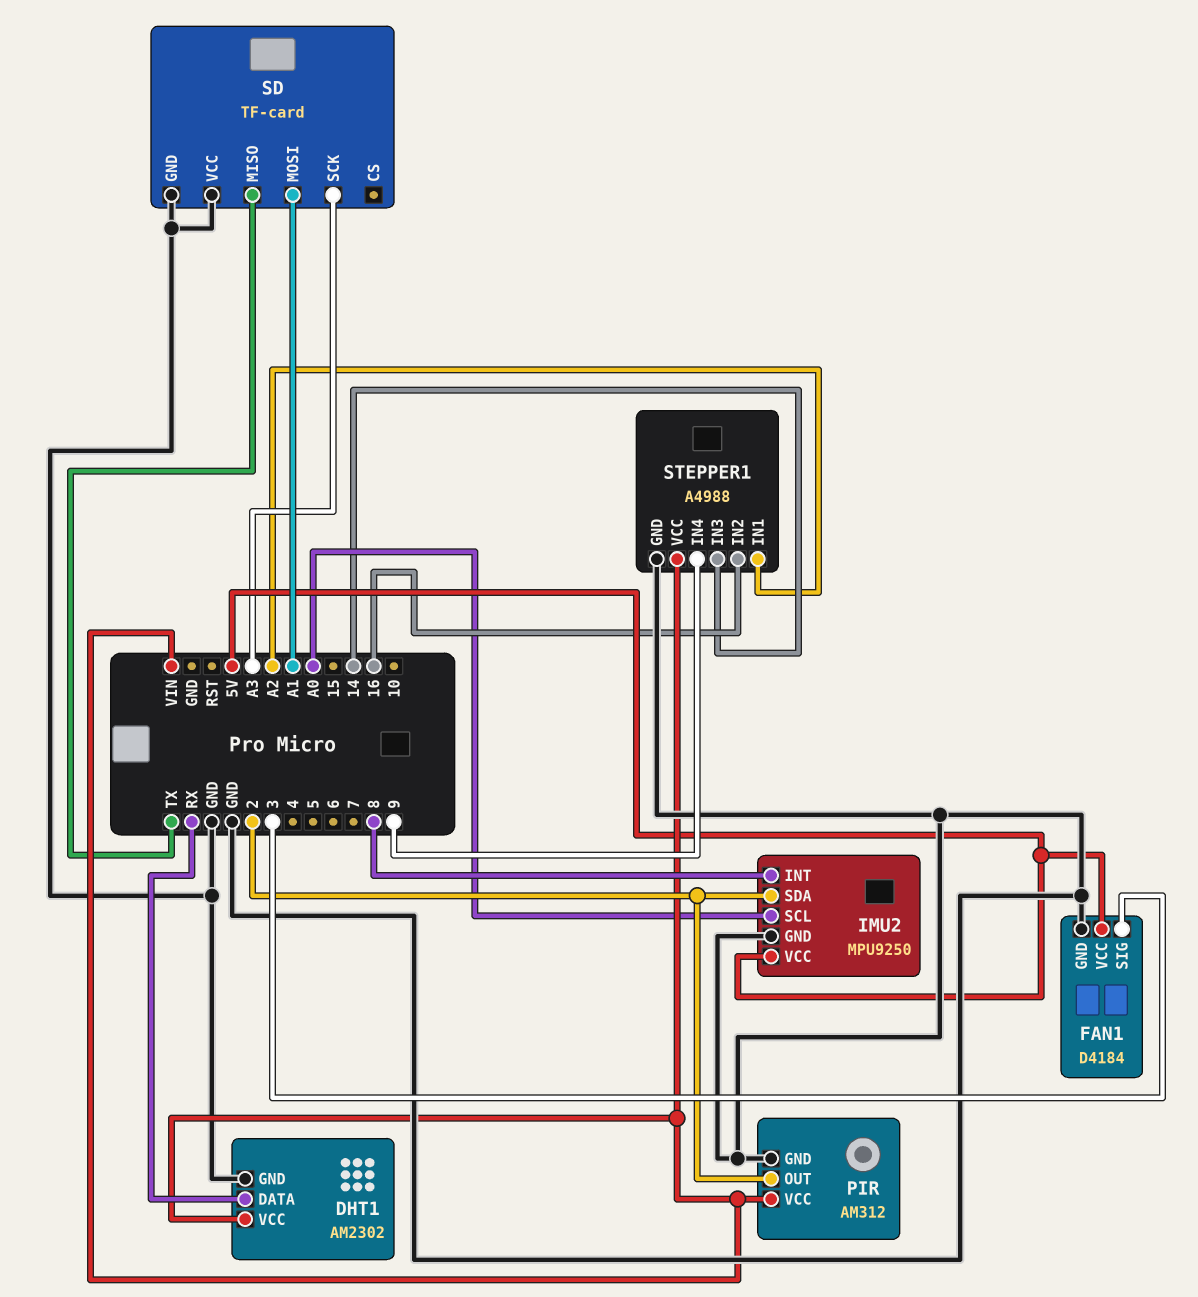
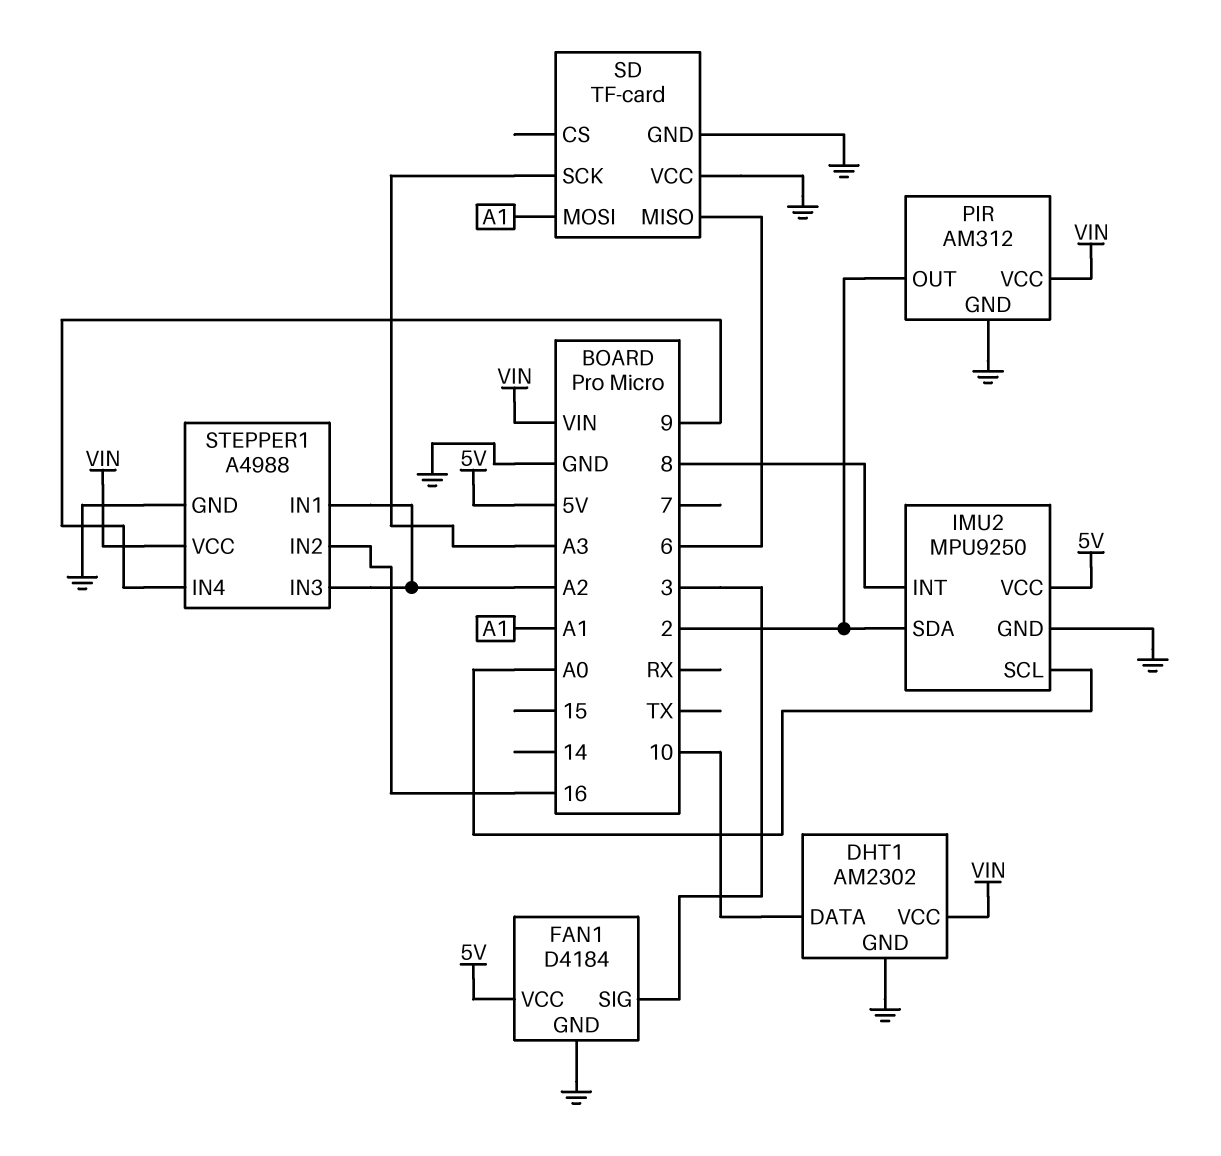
DHT1 pin DATA: RX -> 10
SD pin MISO: TX -> 6
STEPPER1 pin IN3: 14 -> A2

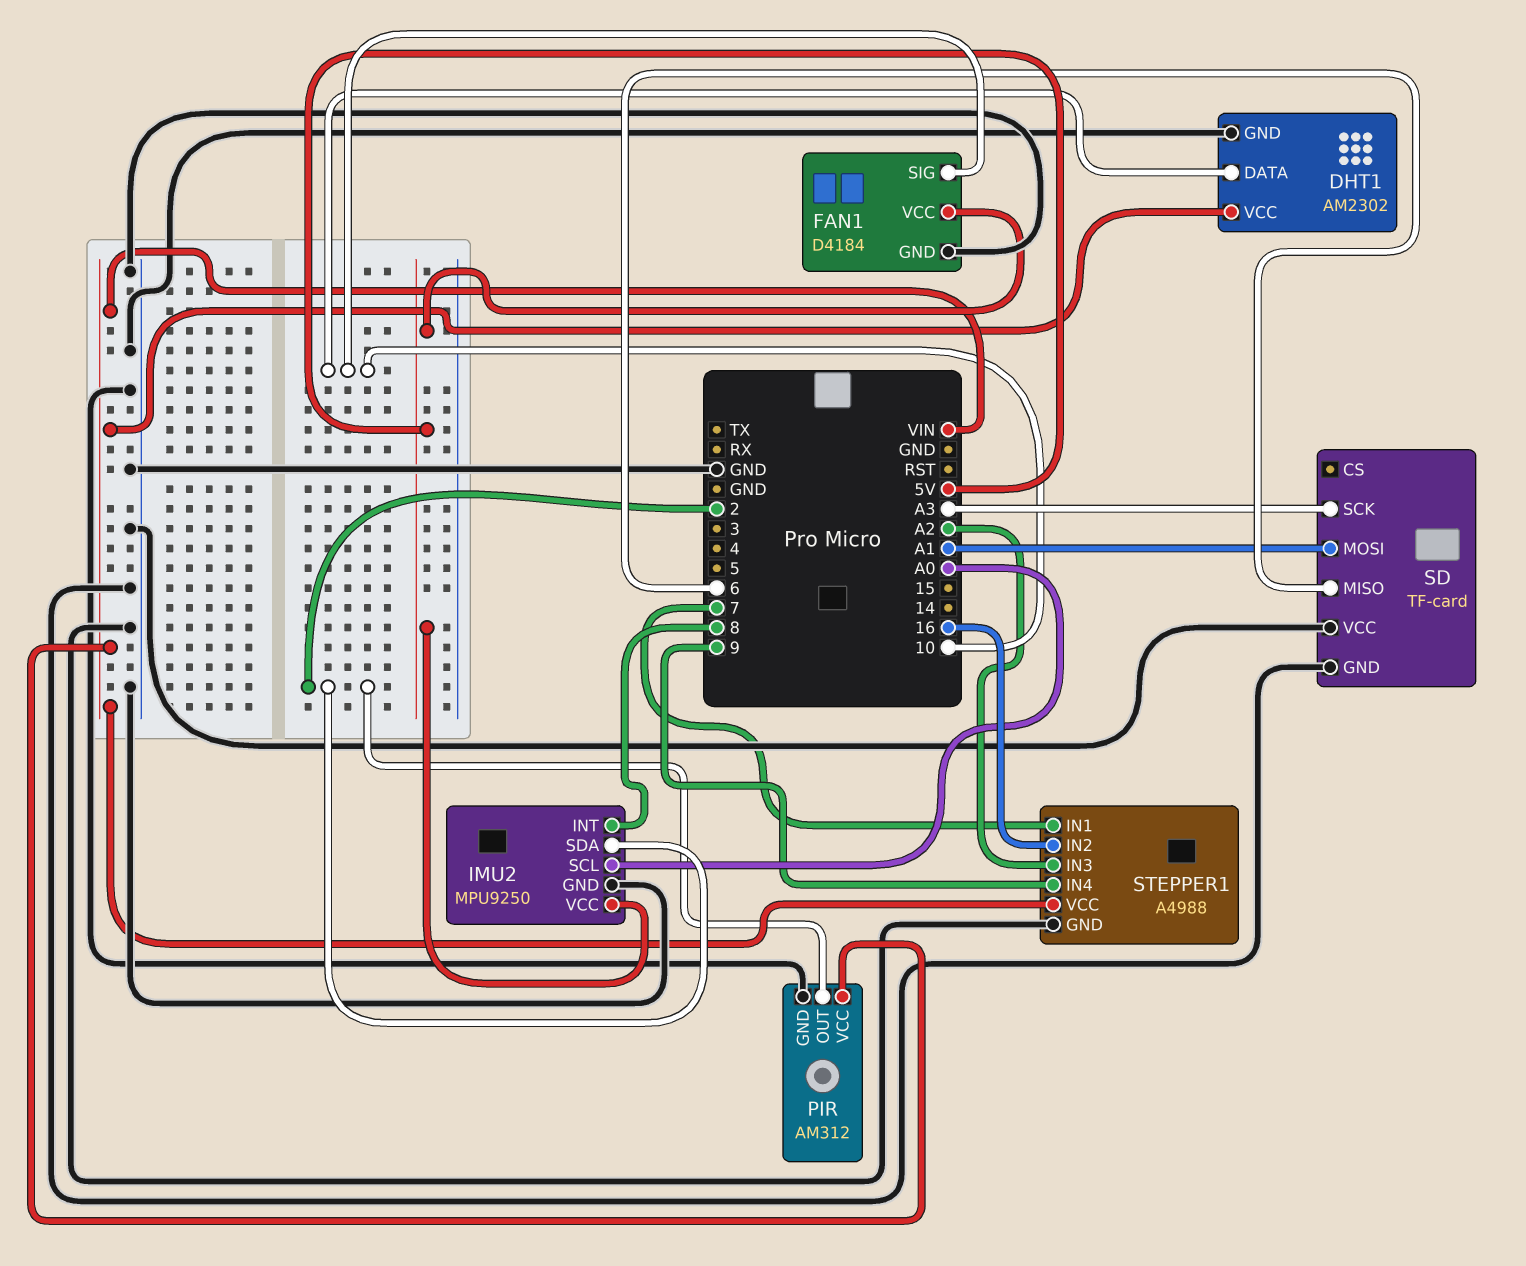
FAN1 pin SIG: 3 -> 10
STEPPER1 pin IN1: A2 -> 7

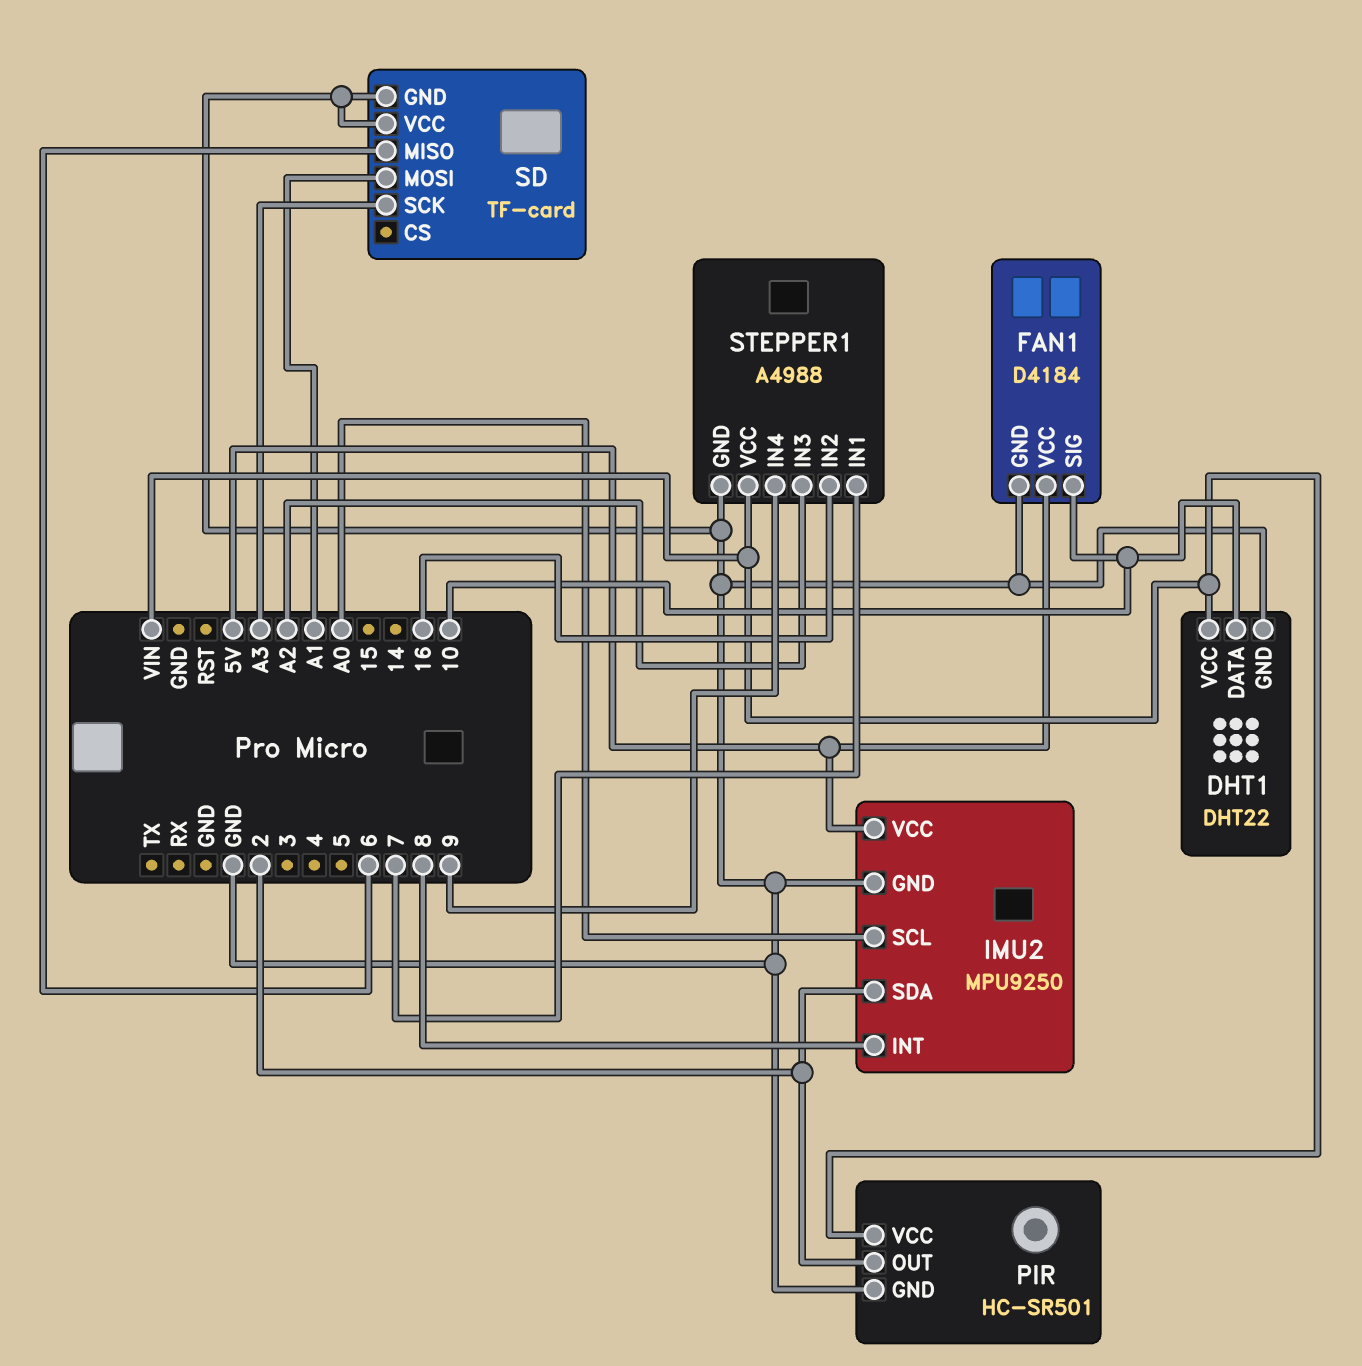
DHT1: AM2302 -> DHT22
PIR: AM312 -> HC-SR501

